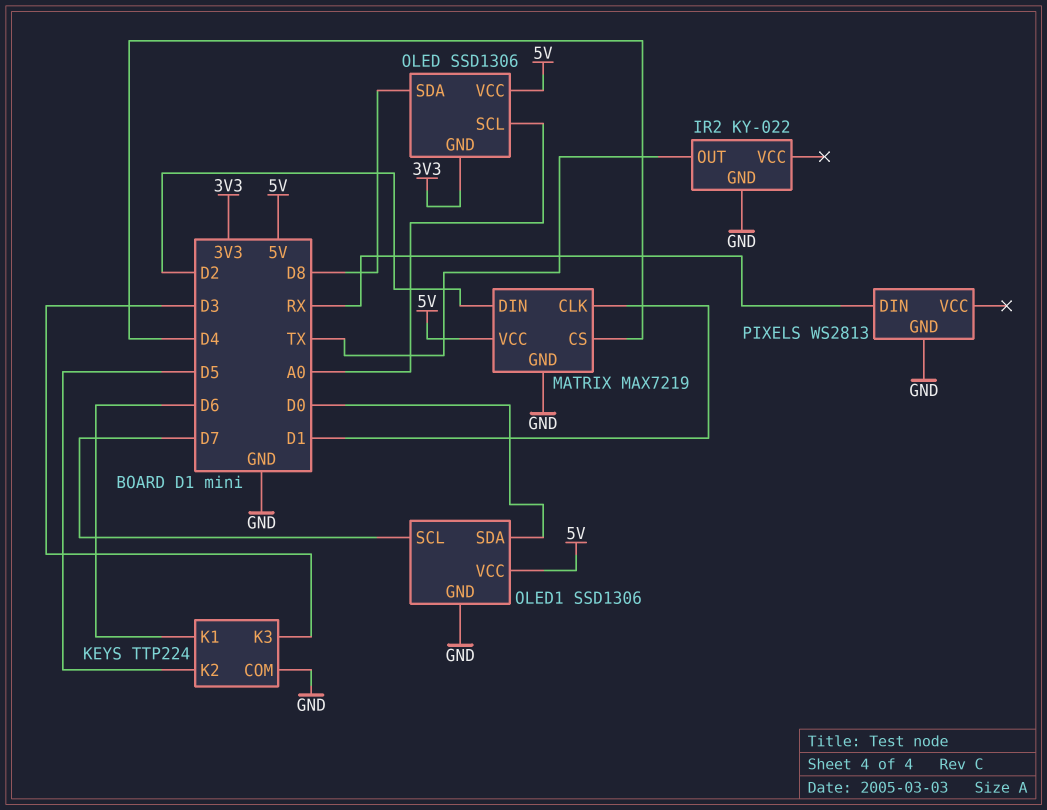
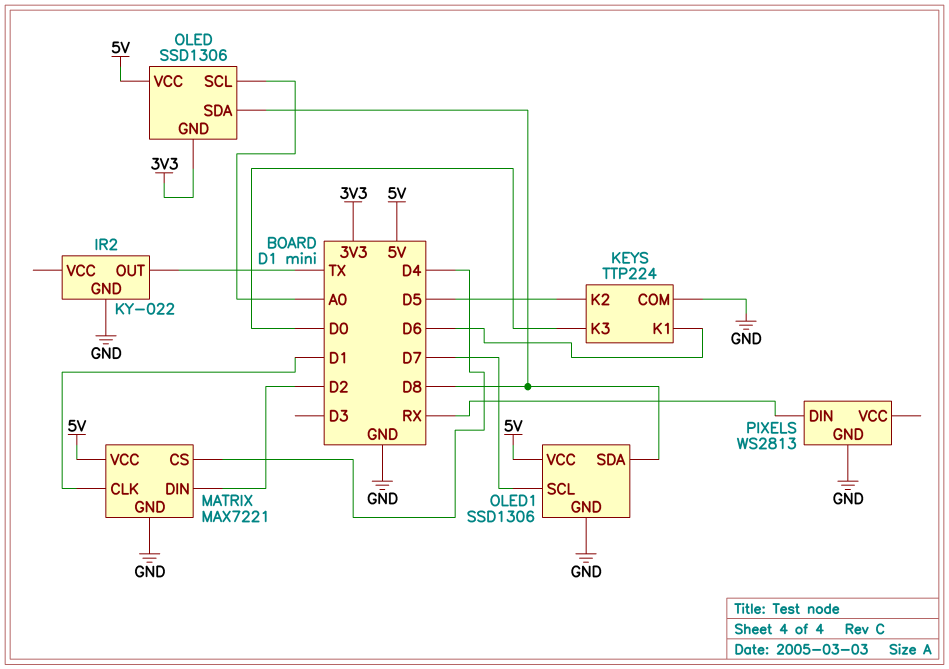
KEYS pin K3: D3 -> D0
MATRIX: MAX7219 -> MAX7221
OLED1 pin SDA: D0 -> D8

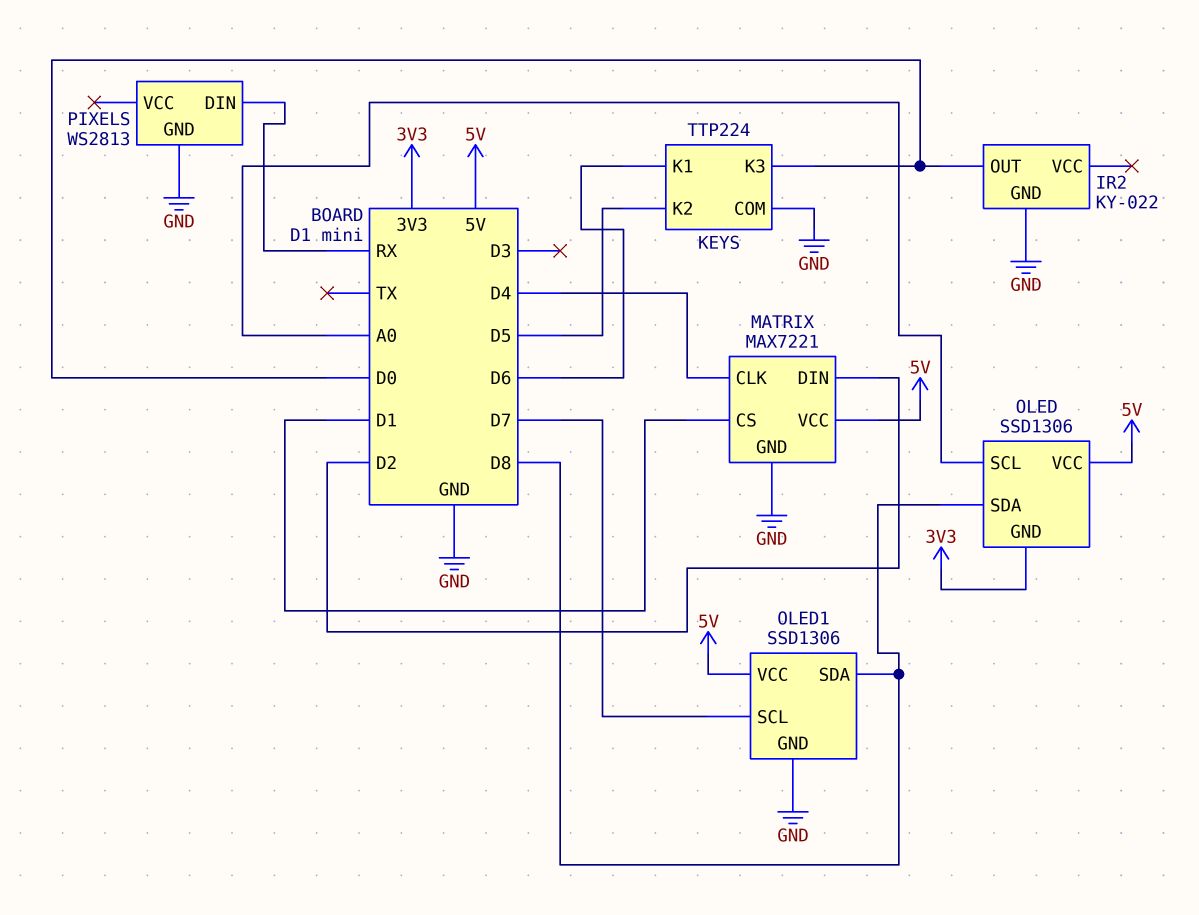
IR2 pin OUT: TX -> D0
MATRIX pin CLK: D1 -> D4
MATRIX pin CS: D4 -> D1

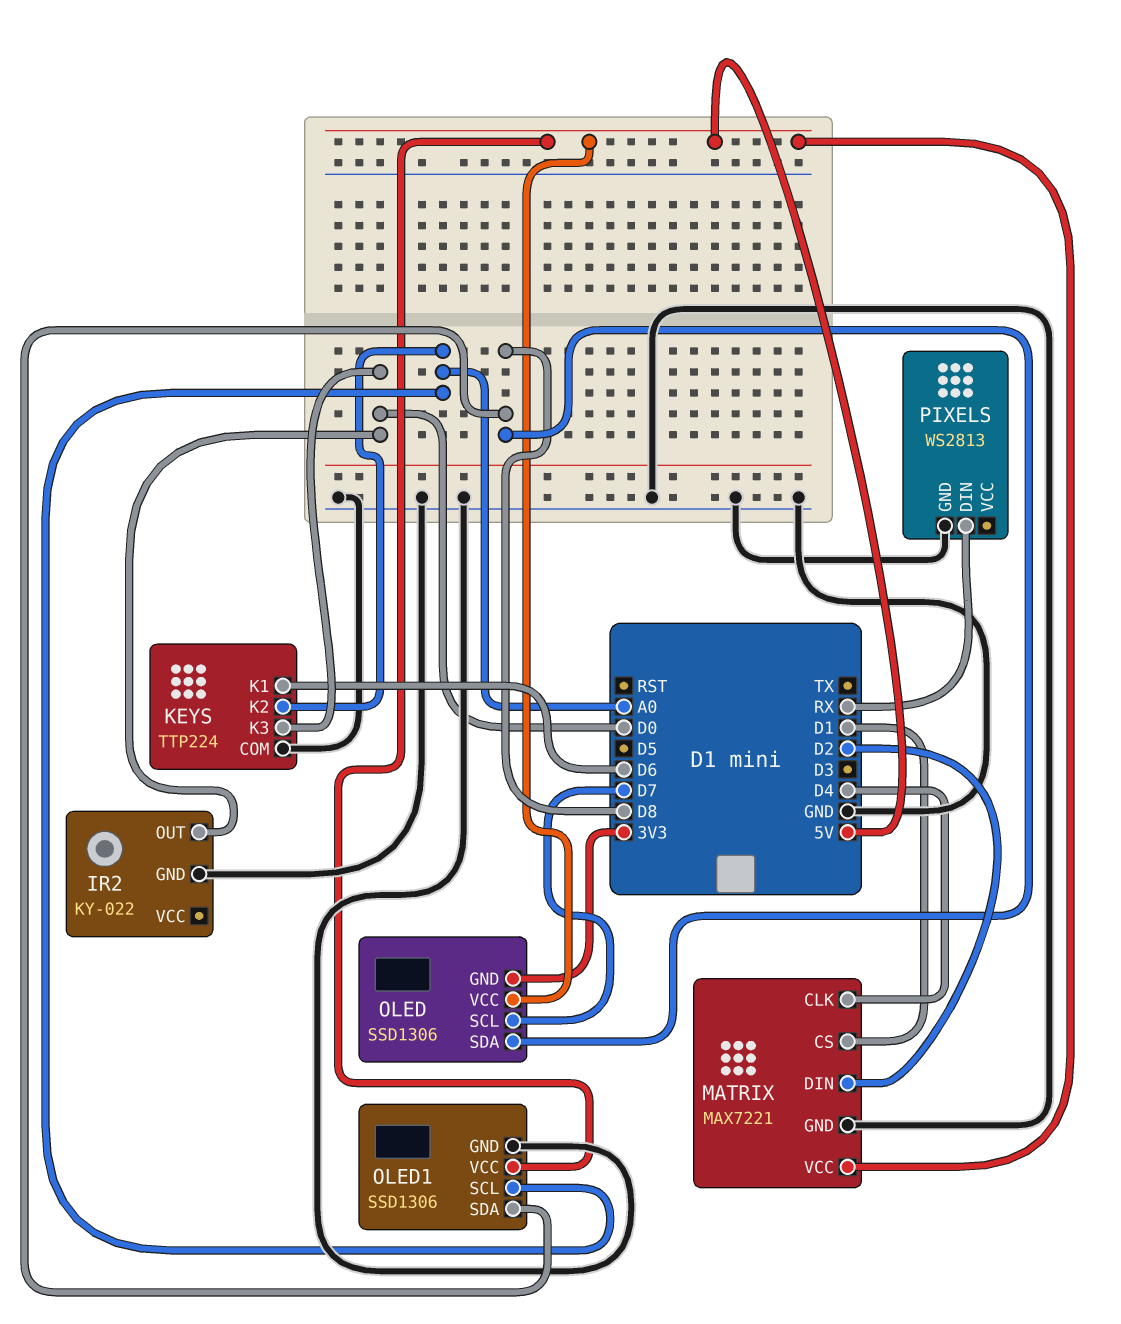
KEYS pin K2: D5 -> A0
OLED pin SCL: A0 -> D7
OLED1 pin SCL: D7 -> A0

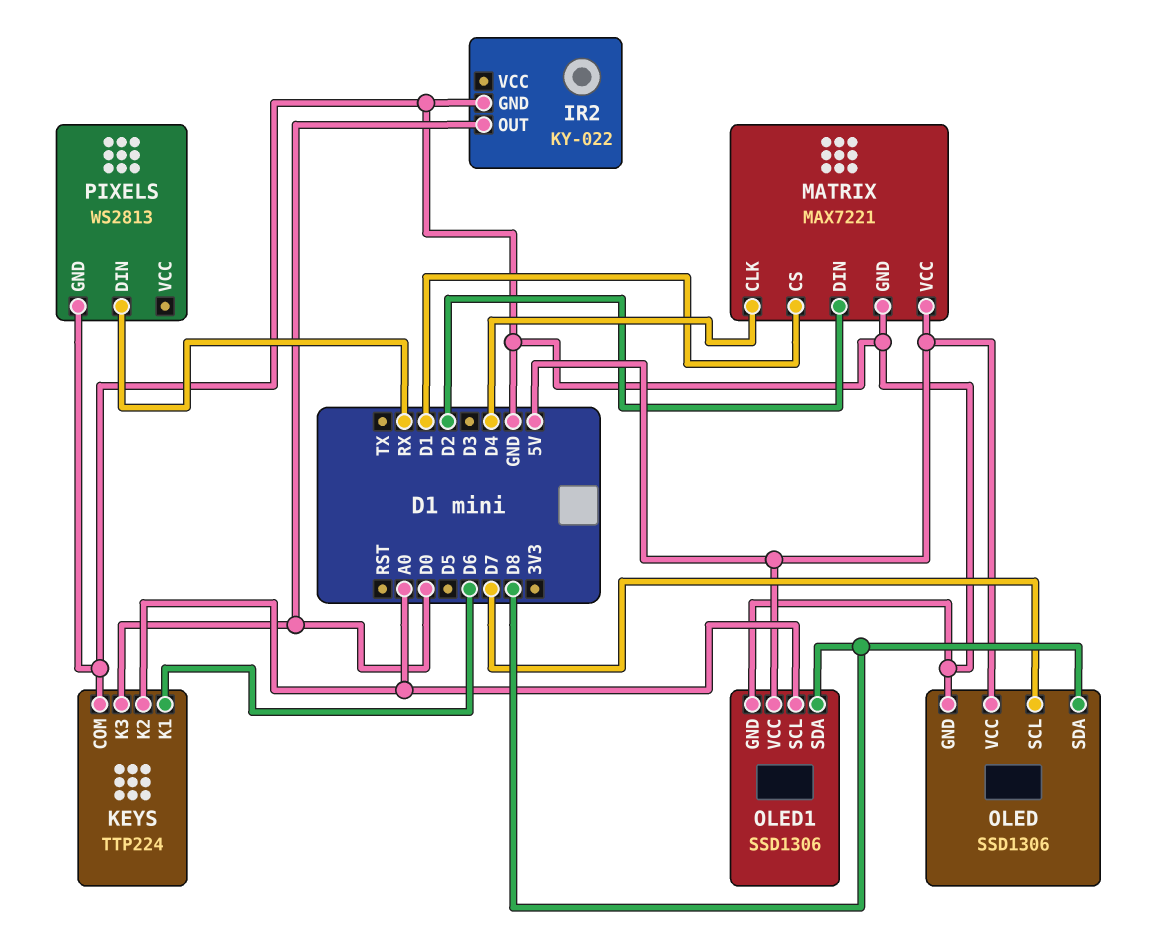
OLED pin GND: 3V3 -> GND

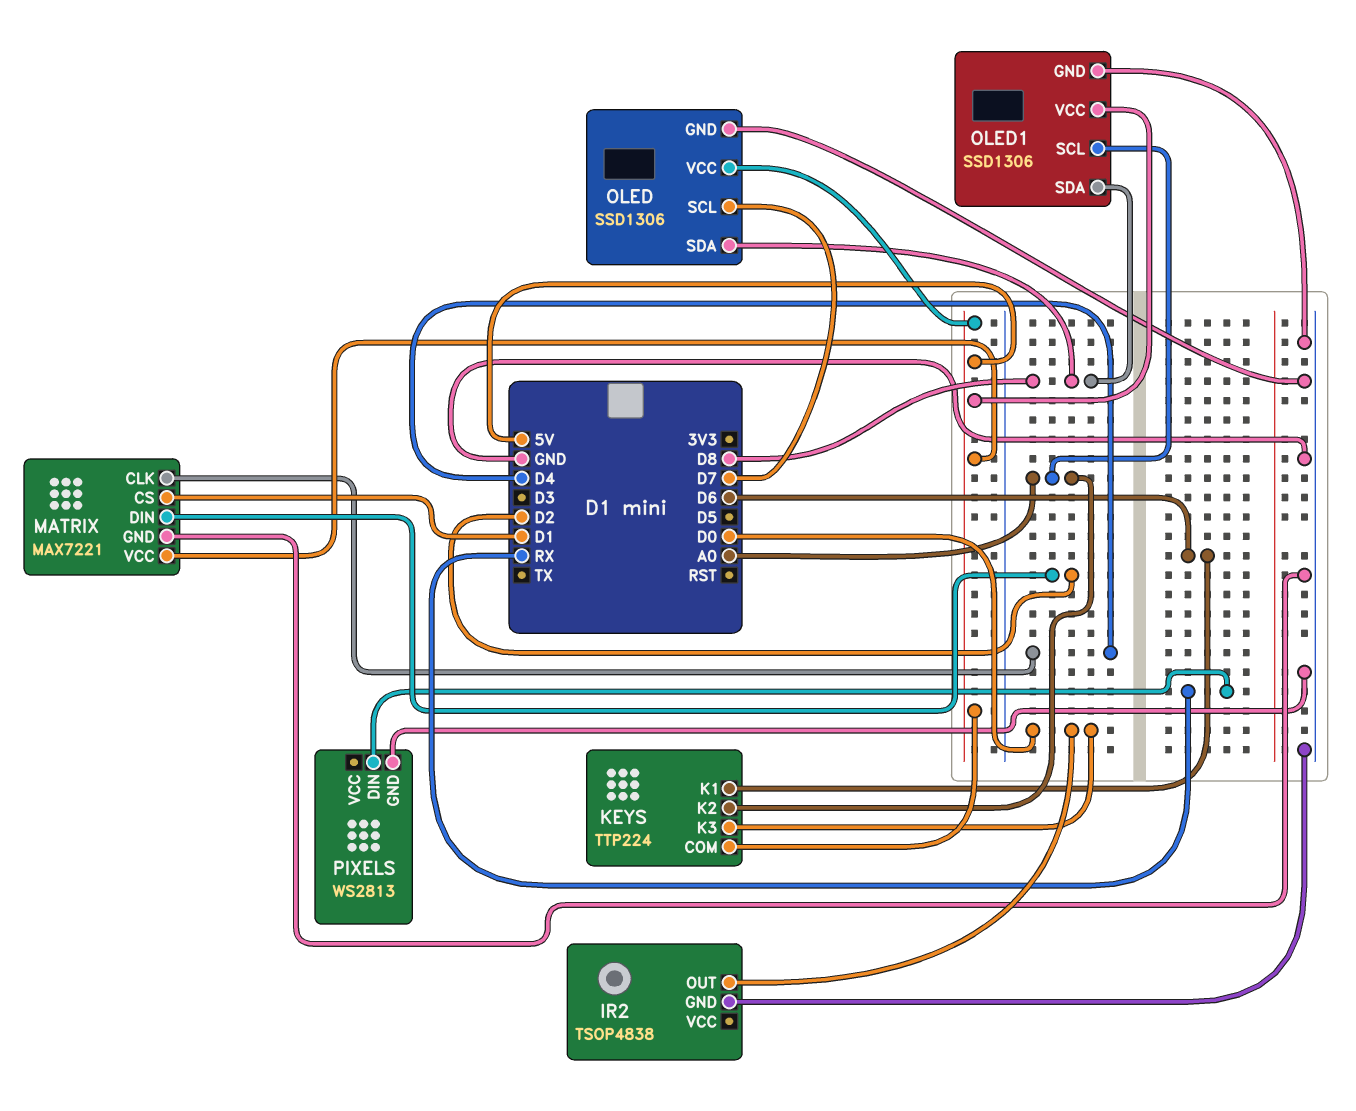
IR2: KY-022 -> TSOP4838
KEYS pin COM: GND -> 5V

